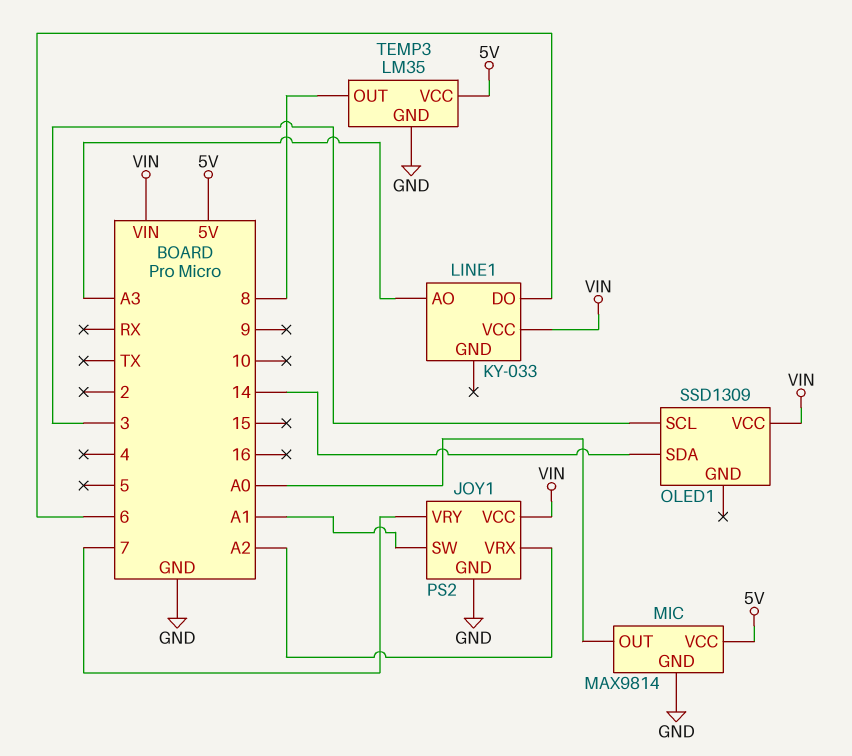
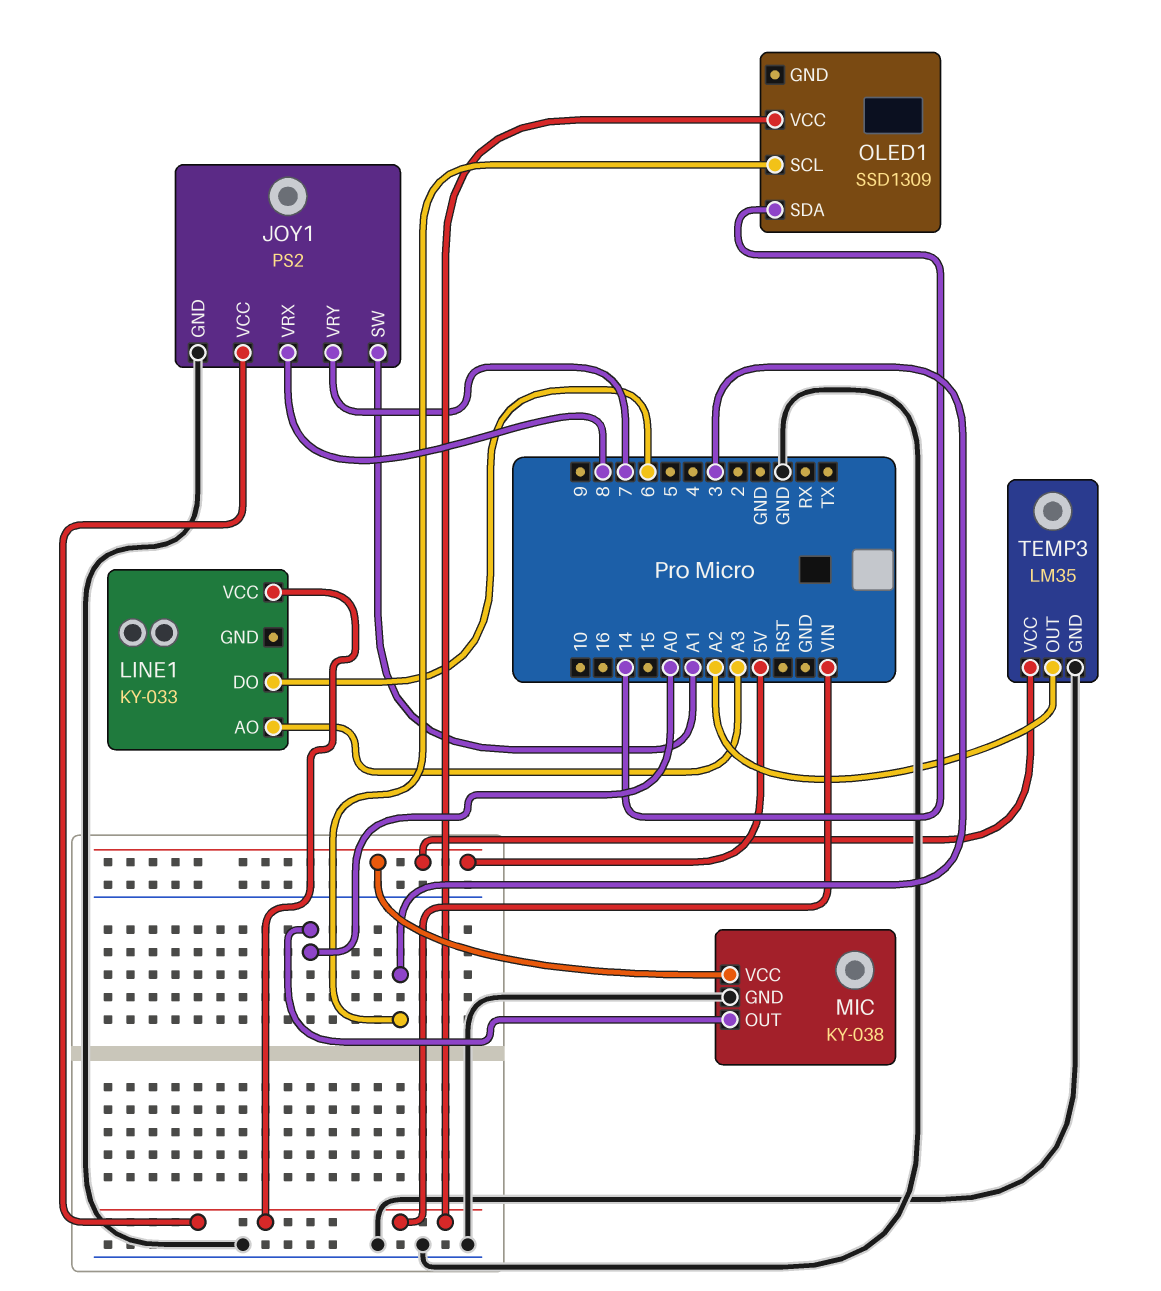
JOY1 pin VRX: A2 -> 8
MIC: MAX9814 -> KY-038
TEMP3 pin OUT: 8 -> A2

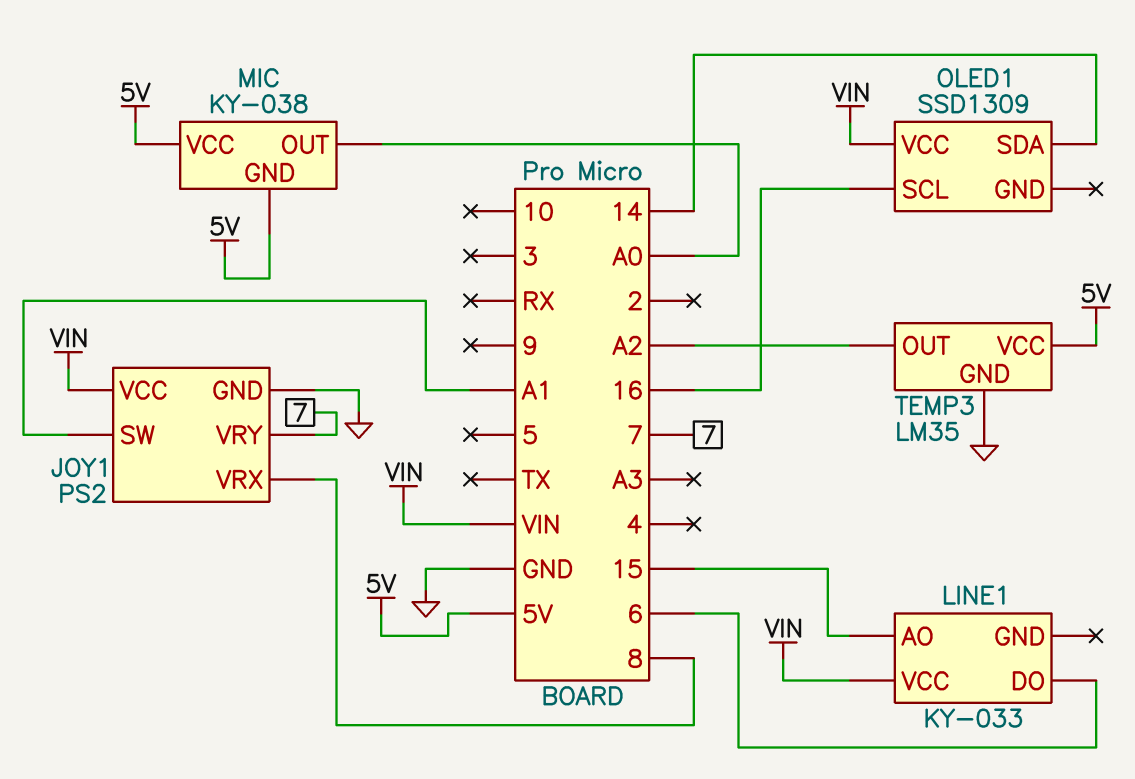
LINE1 pin AO: A3 -> 15
MIC pin GND: GND -> 5V
OLED1 pin SCL: 3 -> 16

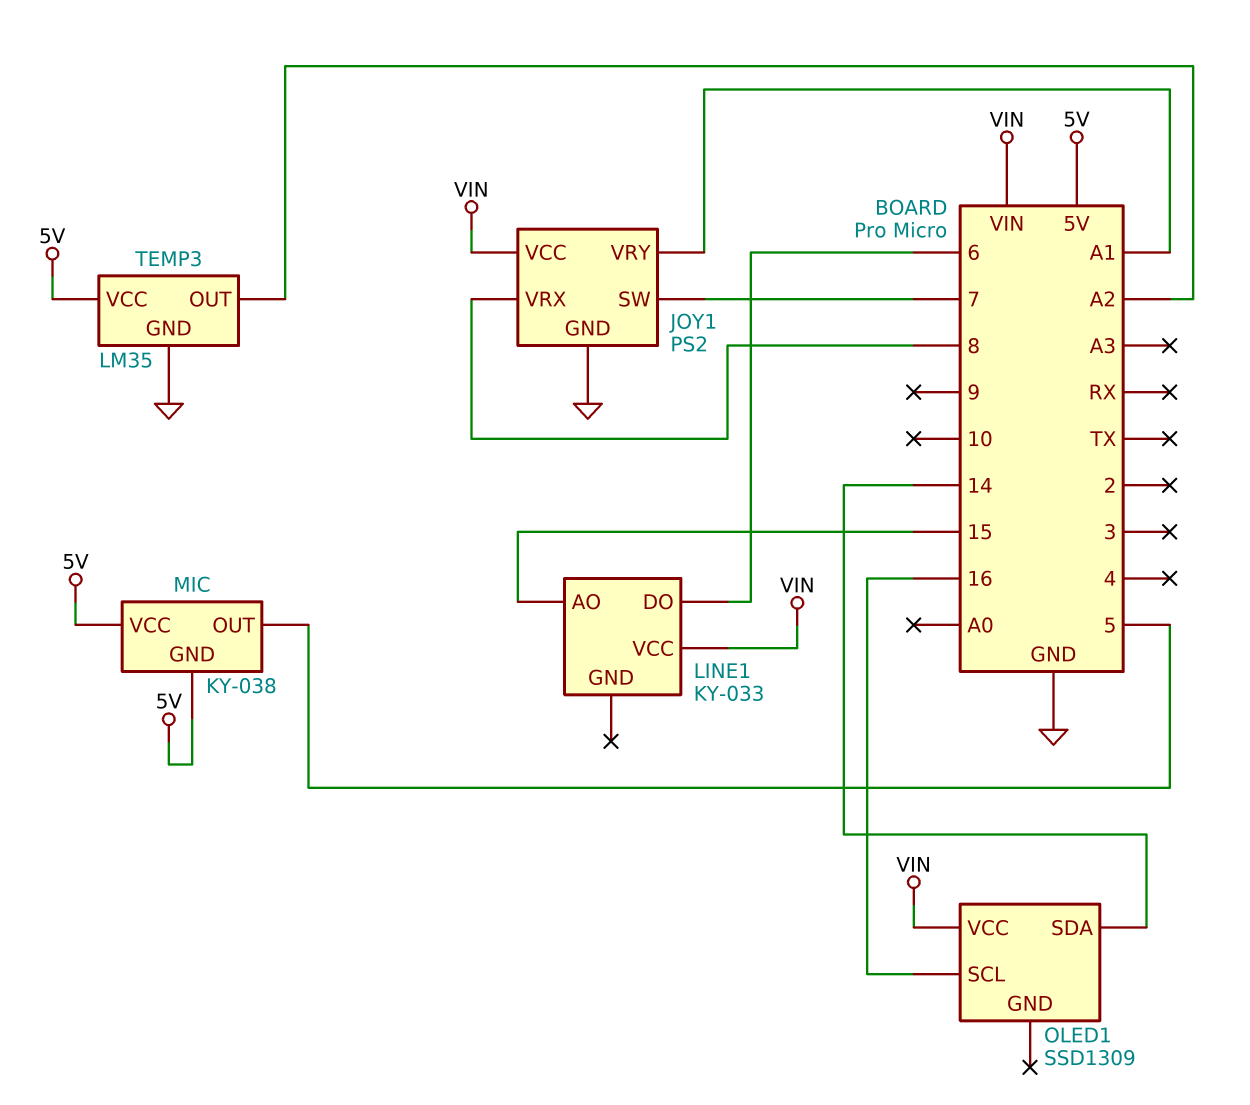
JOY1 pin SW: A1 -> 7
JOY1 pin VRY: 7 -> A1
MIC pin OUT: A0 -> 5

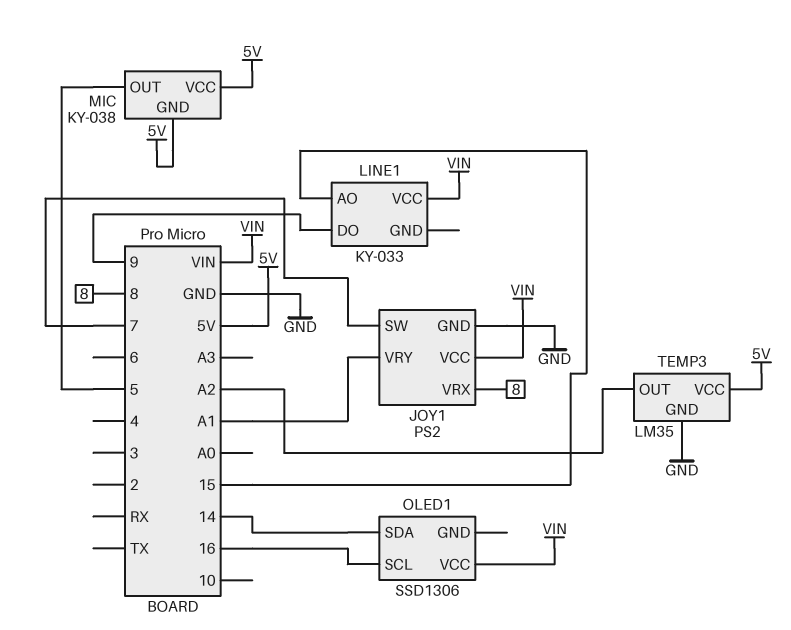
LINE1 pin DO: 6 -> 9
OLED1: SSD1309 -> SSD1306

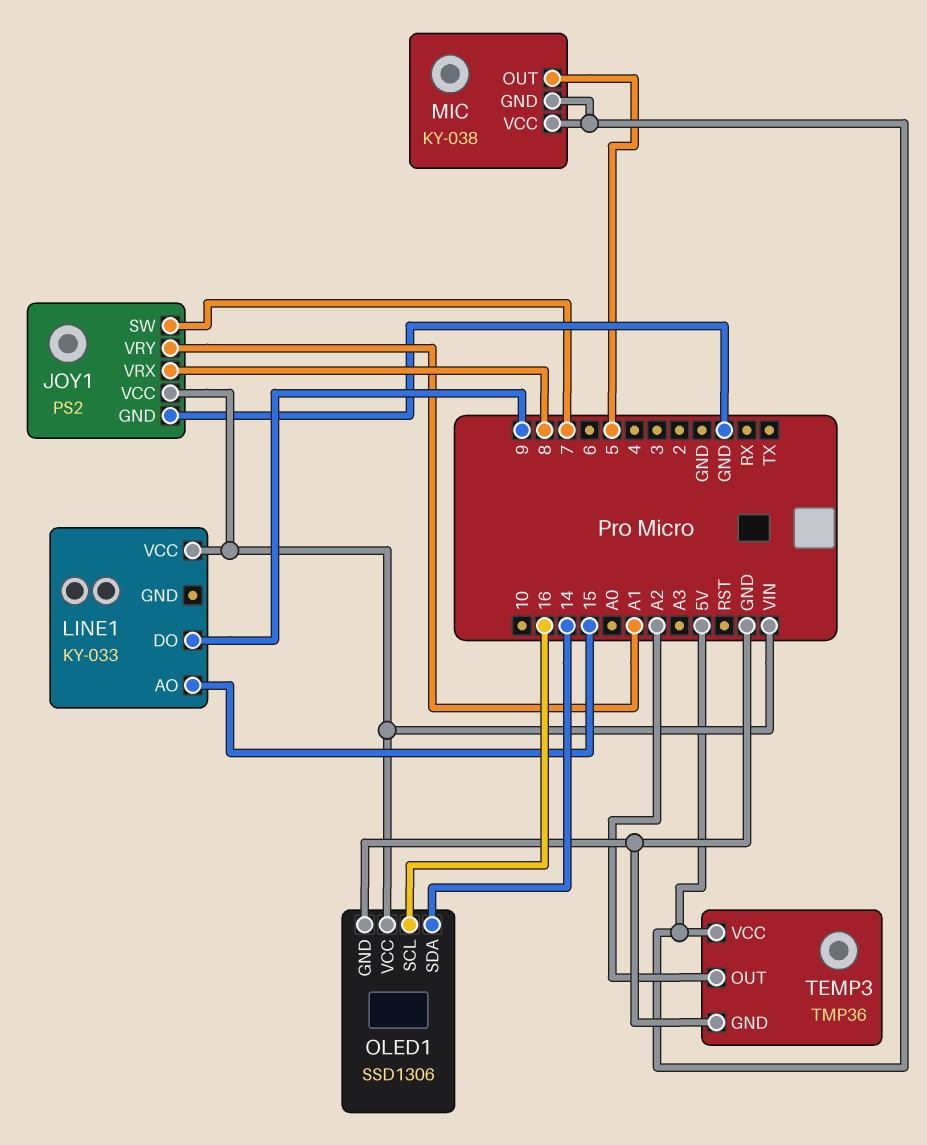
OLED1 pin GND: none -> GND
TEMP3: LM35 -> TMP36

